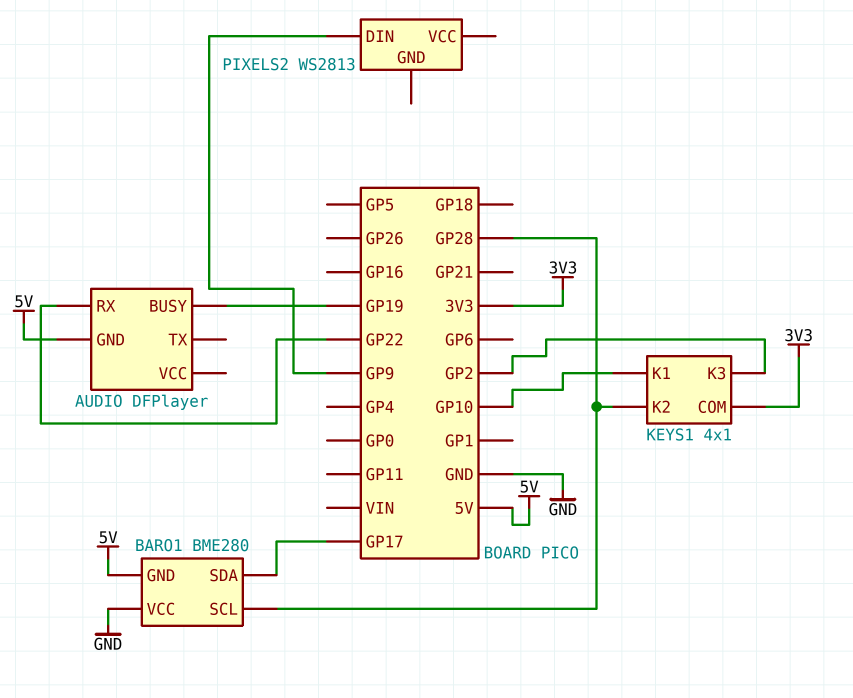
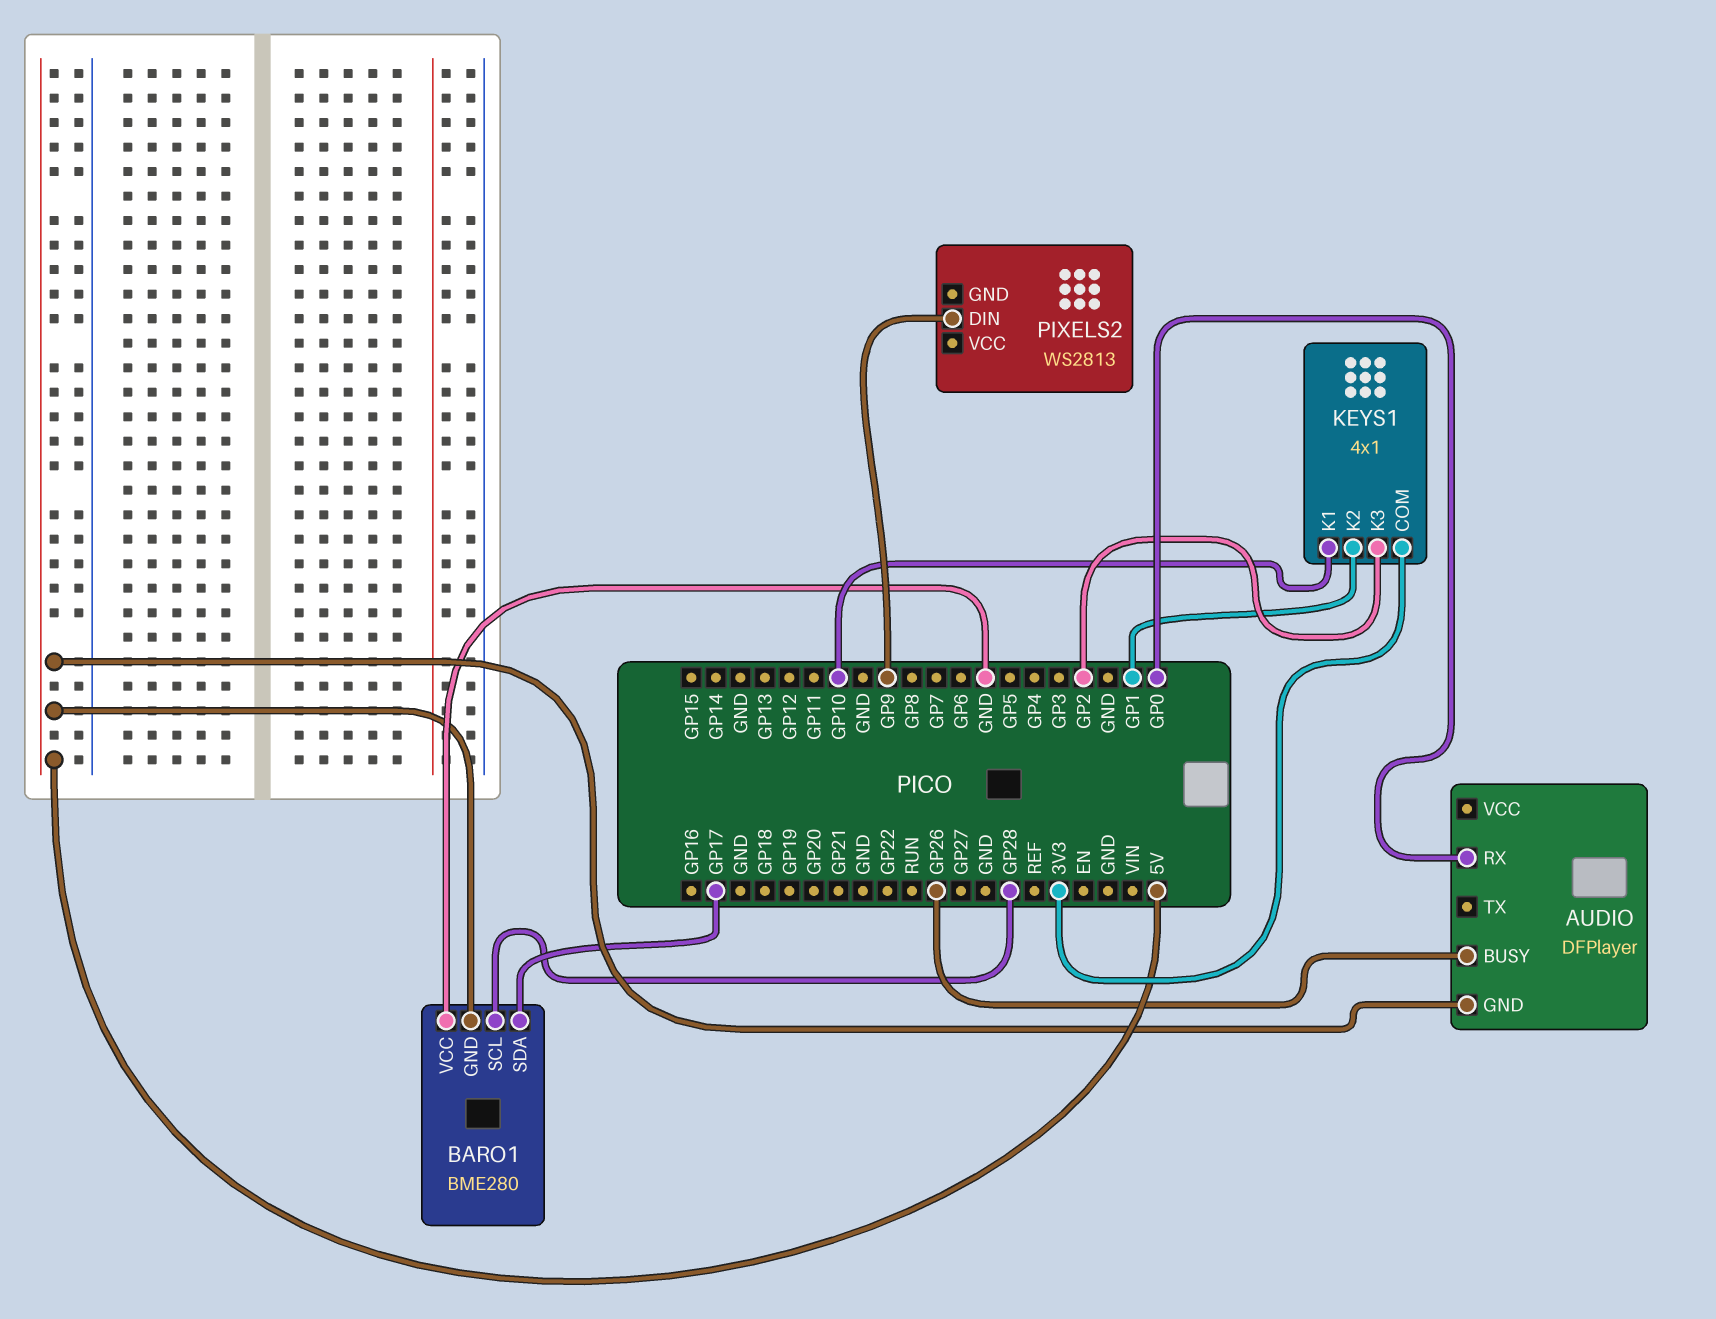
AUDIO pin BUSY: GP19 -> GP26
AUDIO pin RX: GP22 -> GP0
KEYS1 pin K2: GP28 -> GP1

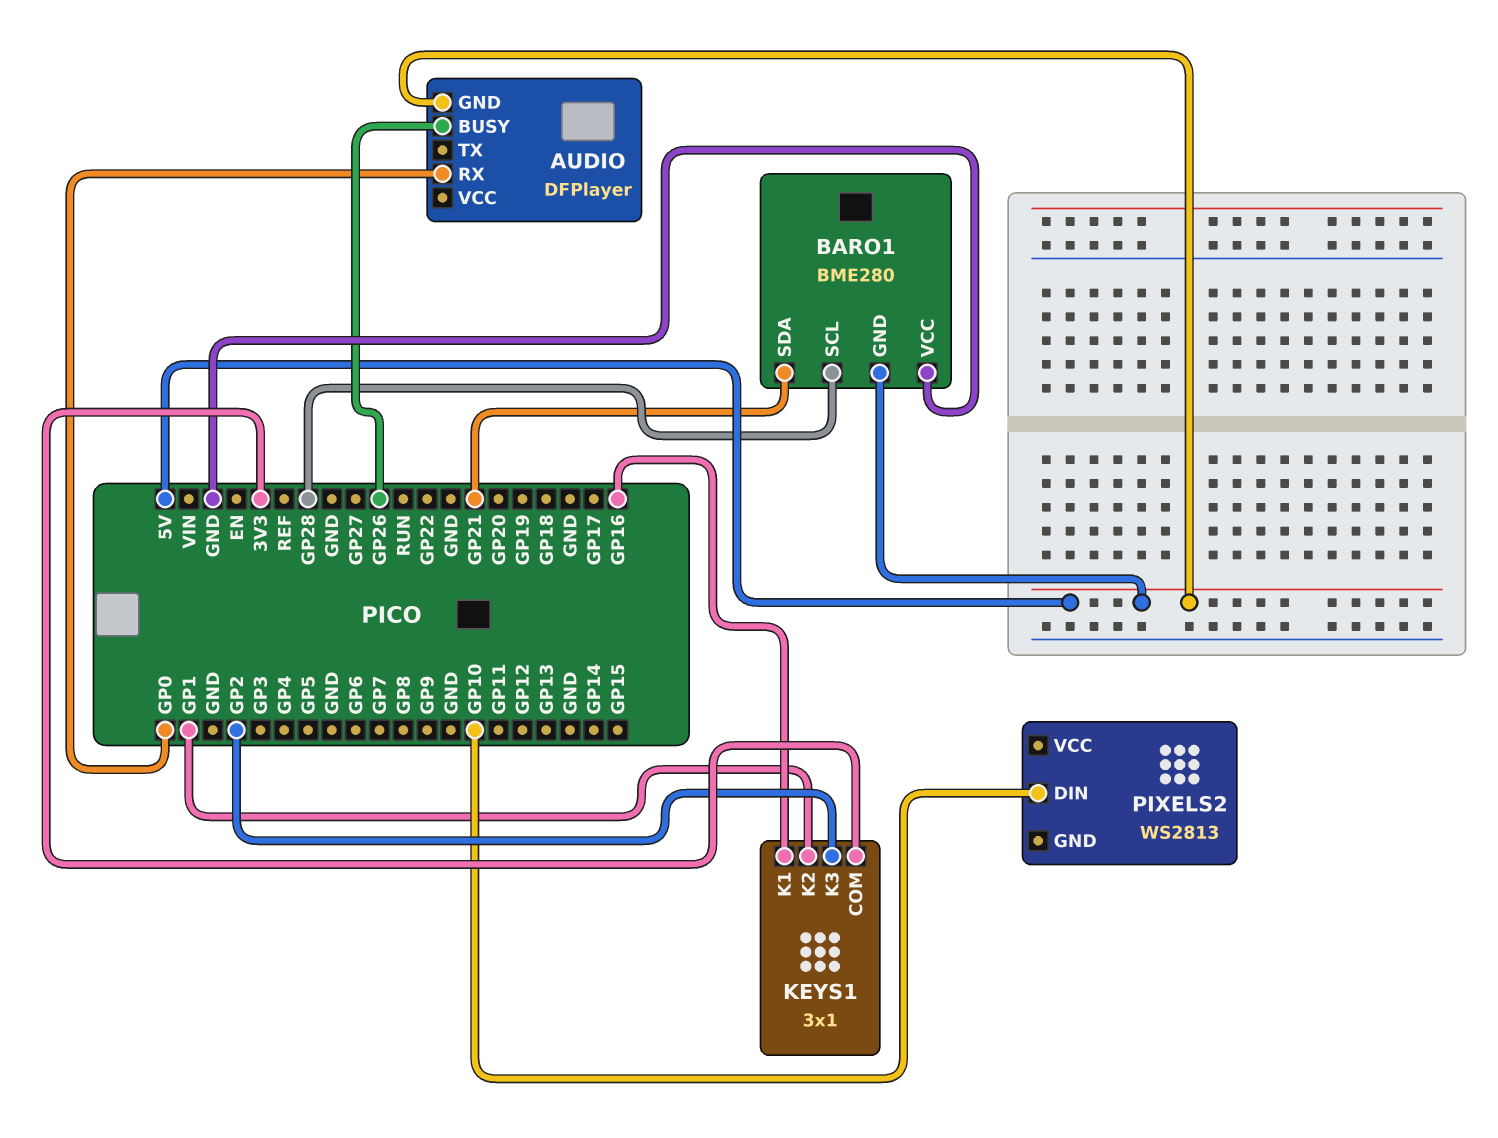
BARO1 pin SDA: GP17 -> GP21
KEYS1: 4x1 -> 3x1
KEYS1 pin K1: GP10 -> GP16
PIXELS2 pin DIN: GP9 -> GP10

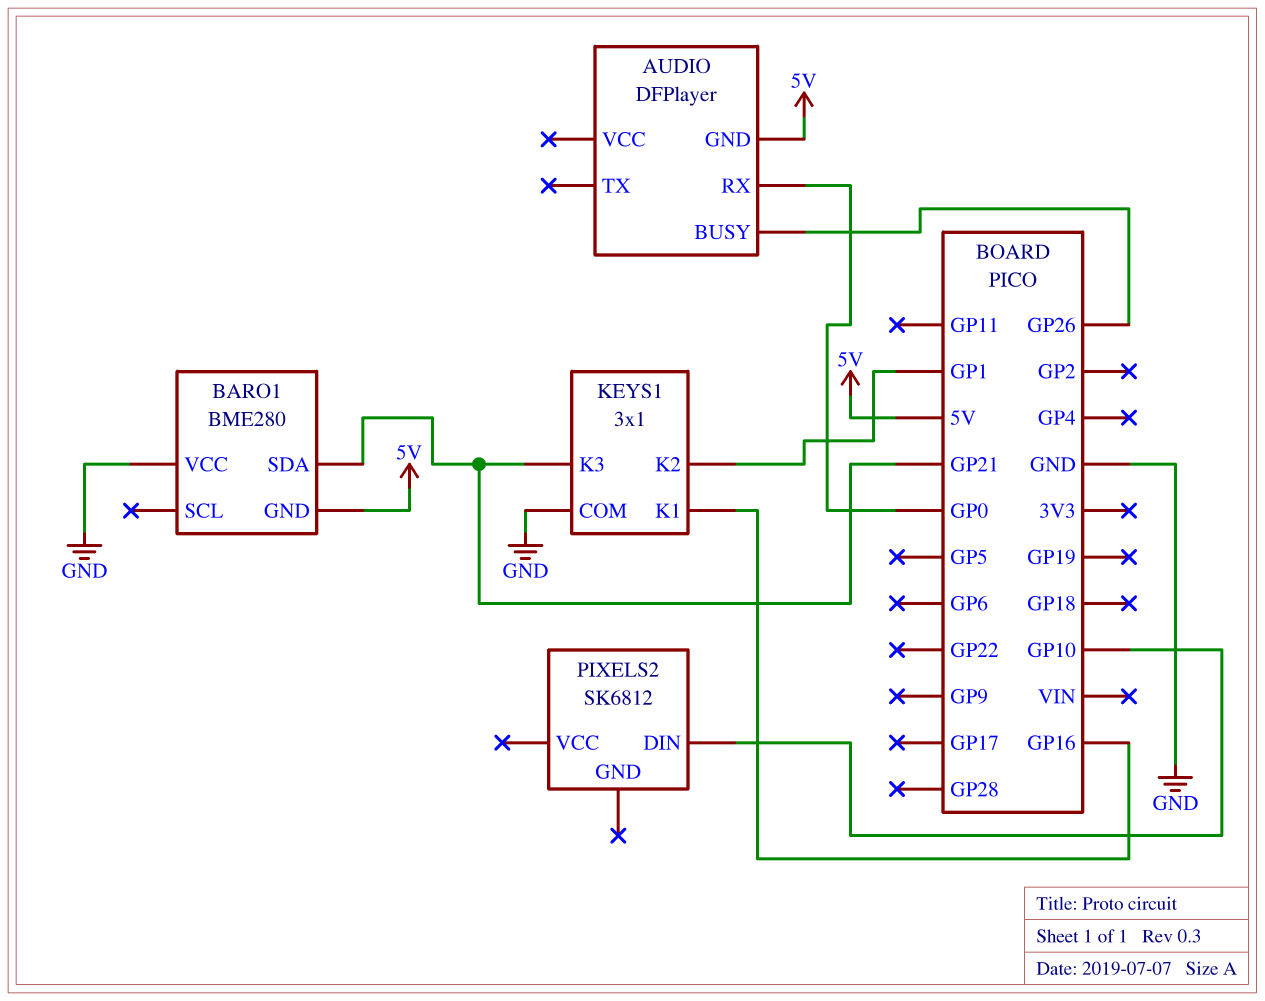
BARO1 pin SCL: GP28 -> none
KEYS1 pin COM: 3V3 -> GND
KEYS1 pin K3: GP2 -> GP21
PIXELS2: WS2813 -> SK6812

